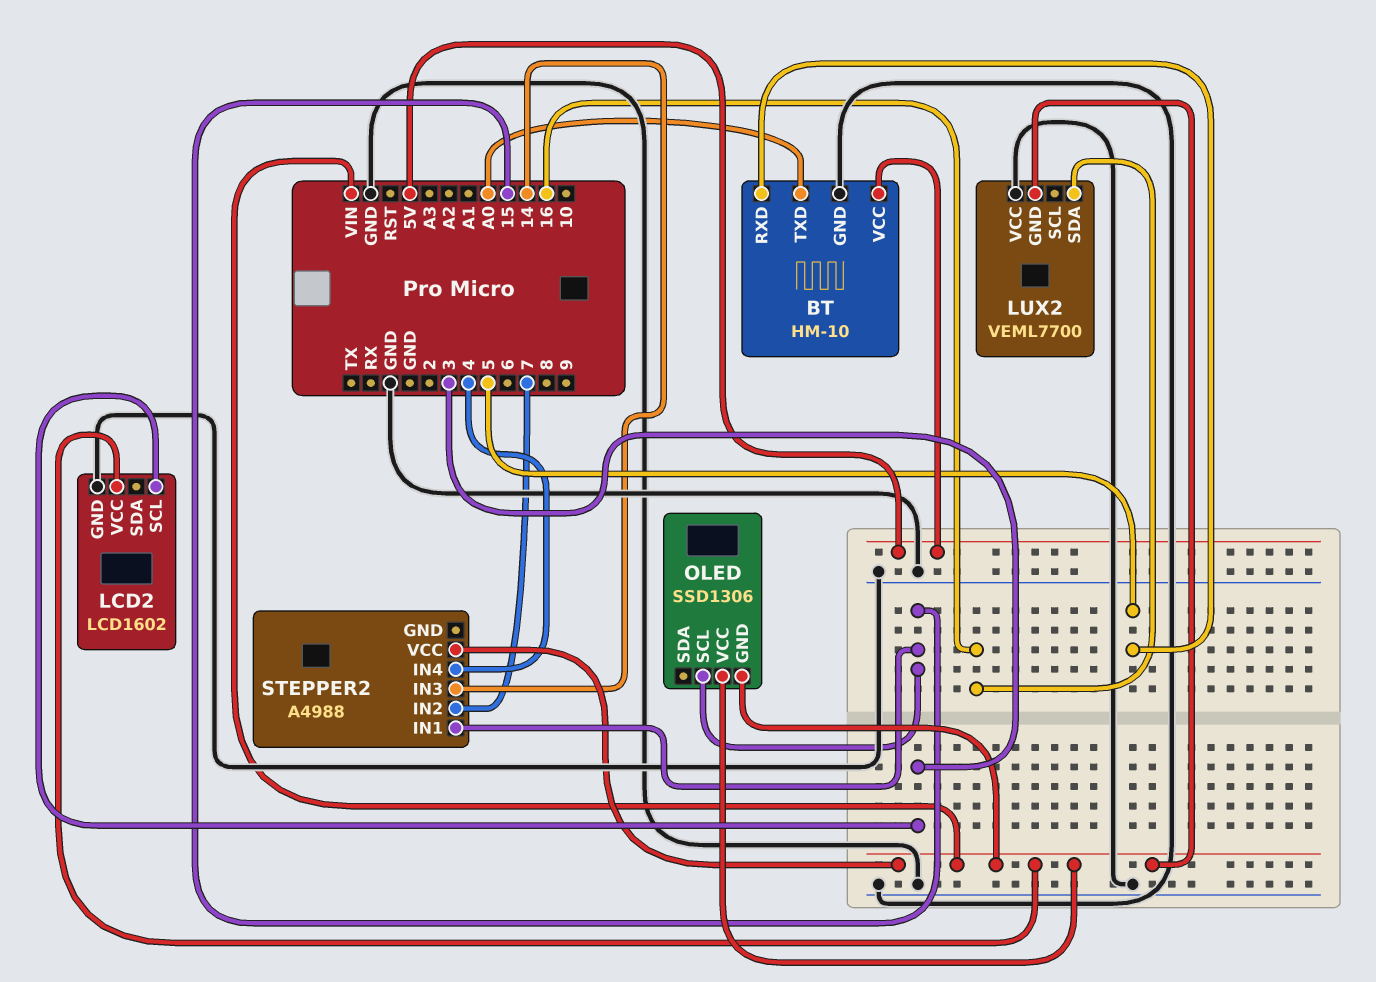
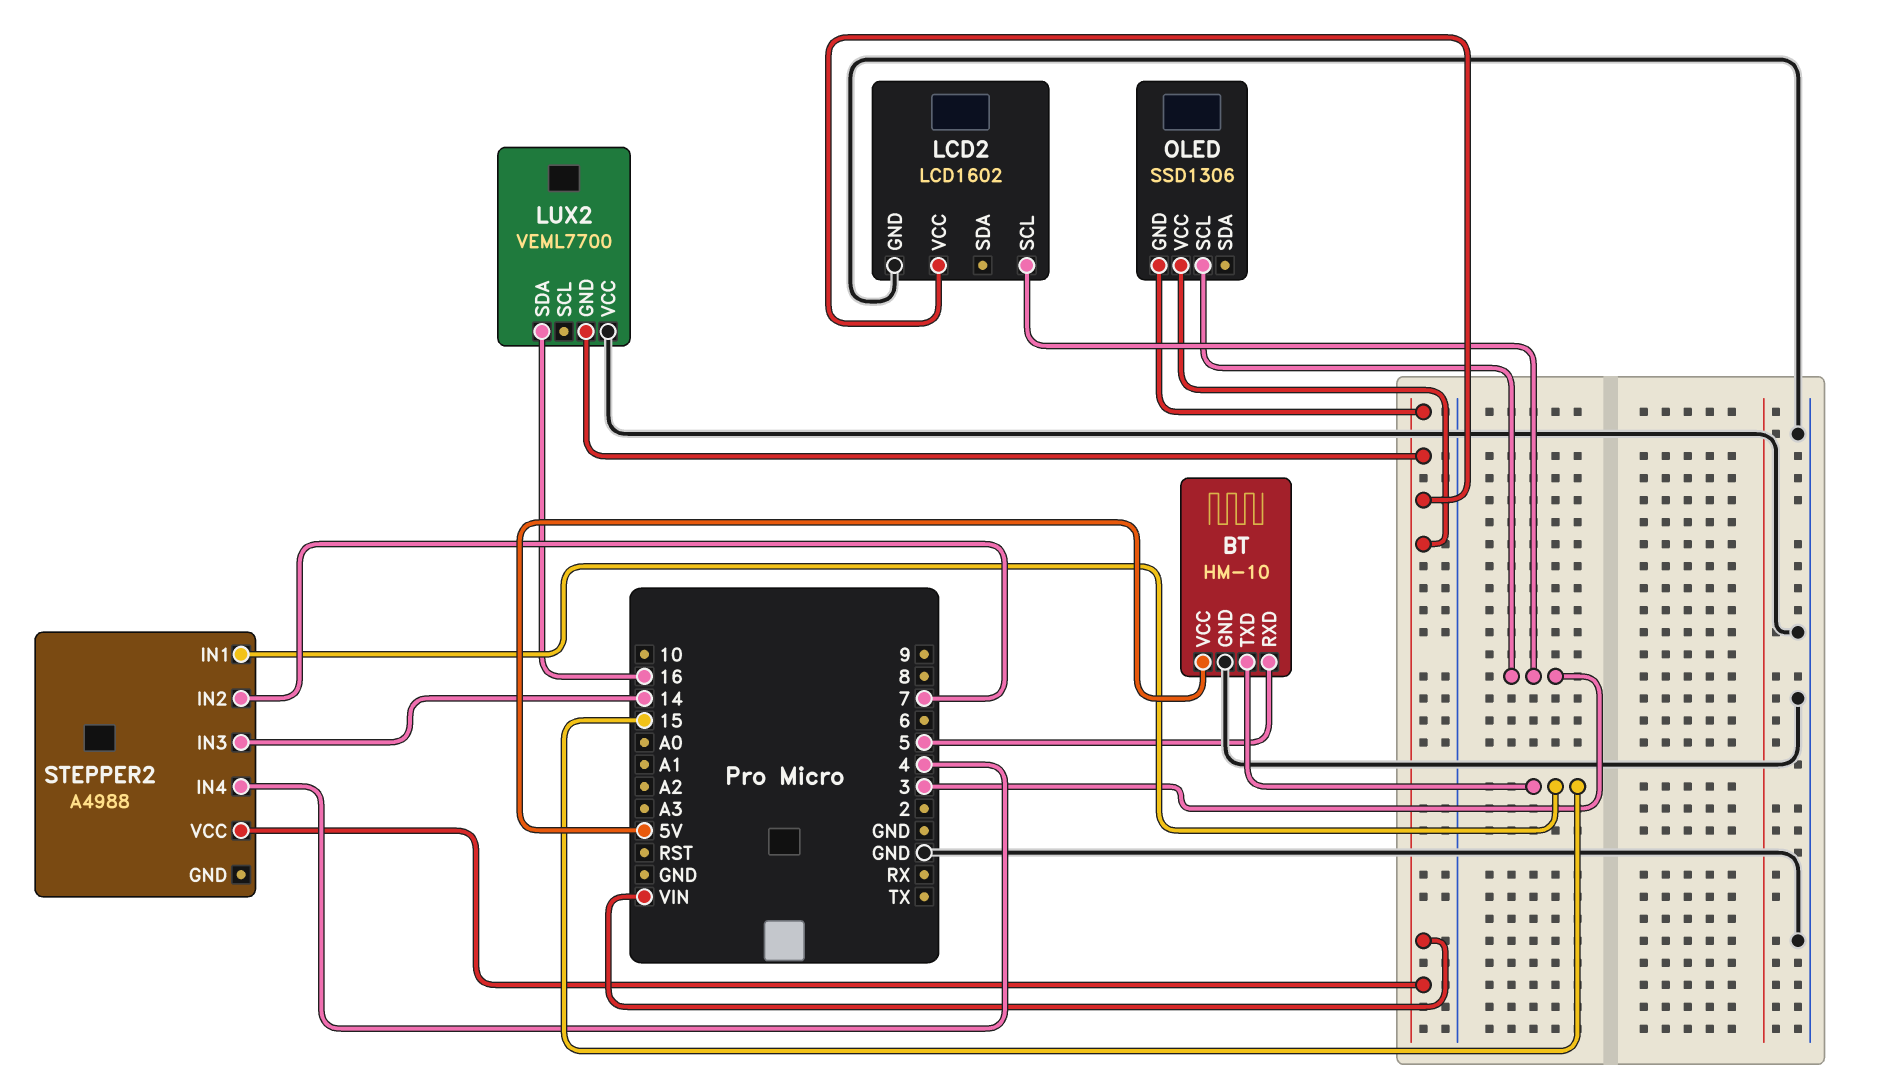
BT pin TXD: A0 -> 15
OLED pin SCL: 15 -> 3

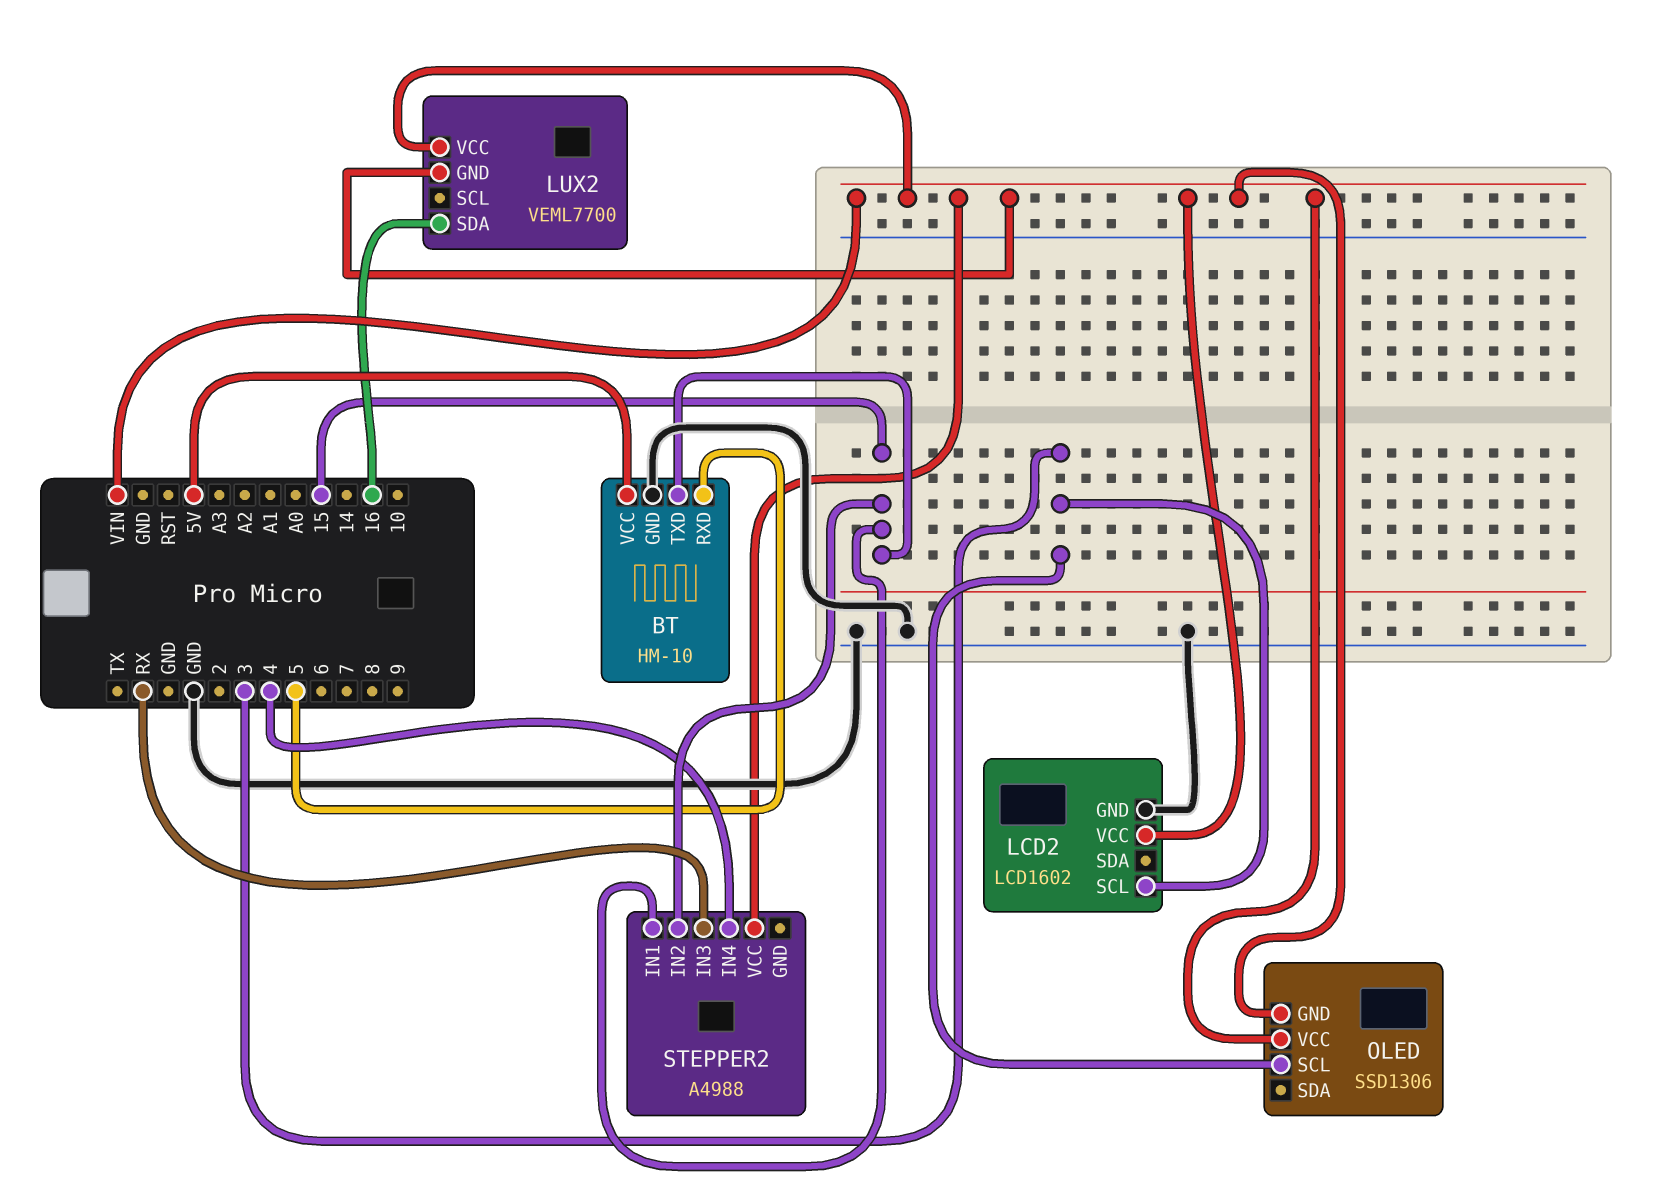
LUX2 pin VCC: GND -> VIN
STEPPER2 pin IN2: 7 -> 15
STEPPER2 pin IN3: 14 -> RX

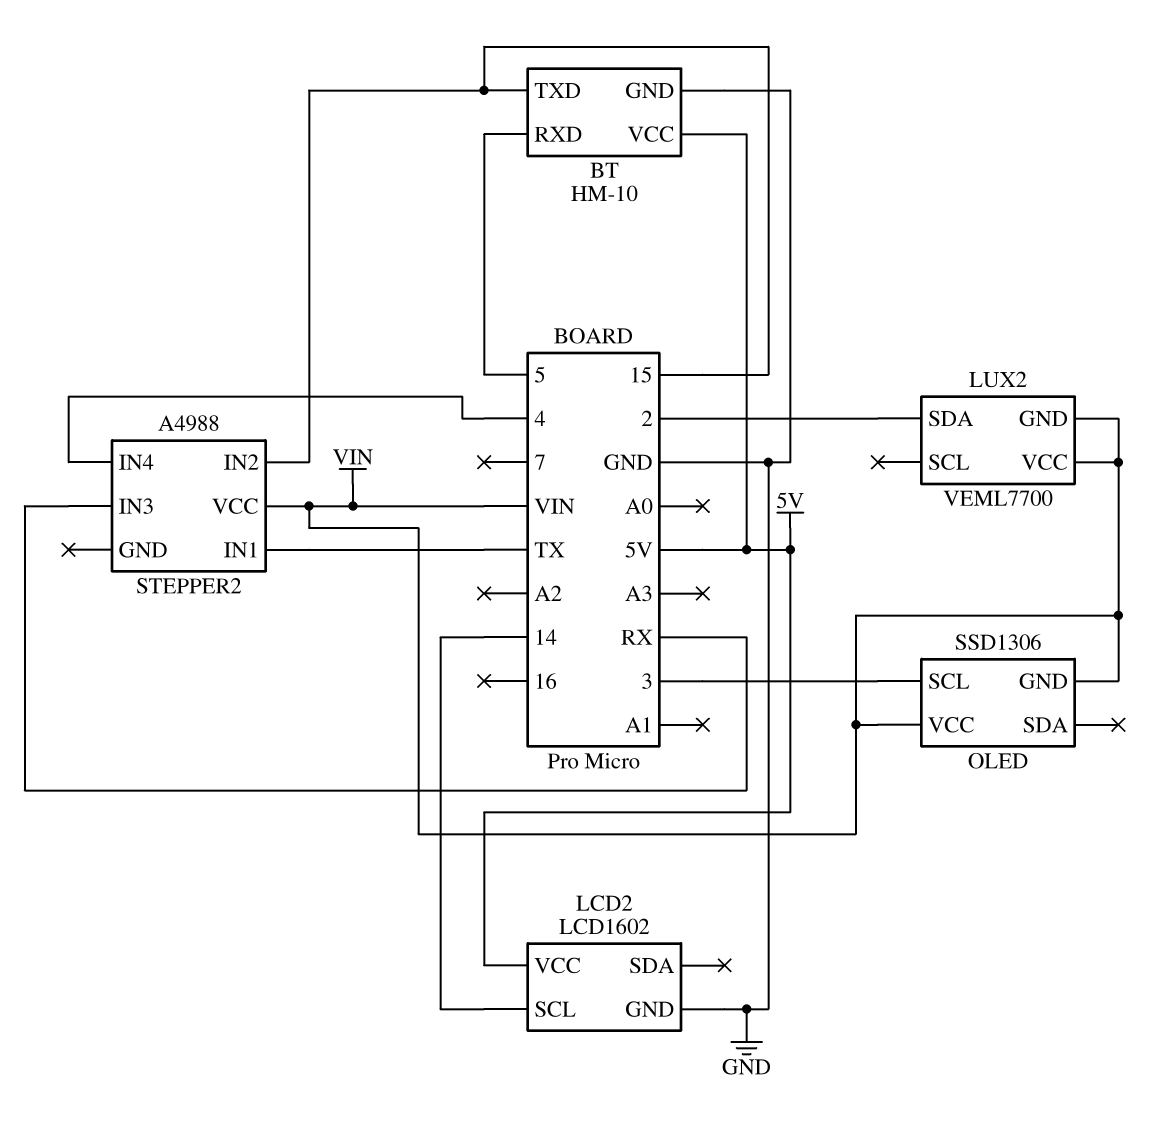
LCD2 pin SCL: 3 -> 14
LCD2 pin VCC: VIN -> 5V
LUX2 pin SDA: 16 -> 2
STEPPER2 pin IN1: 15 -> TX

